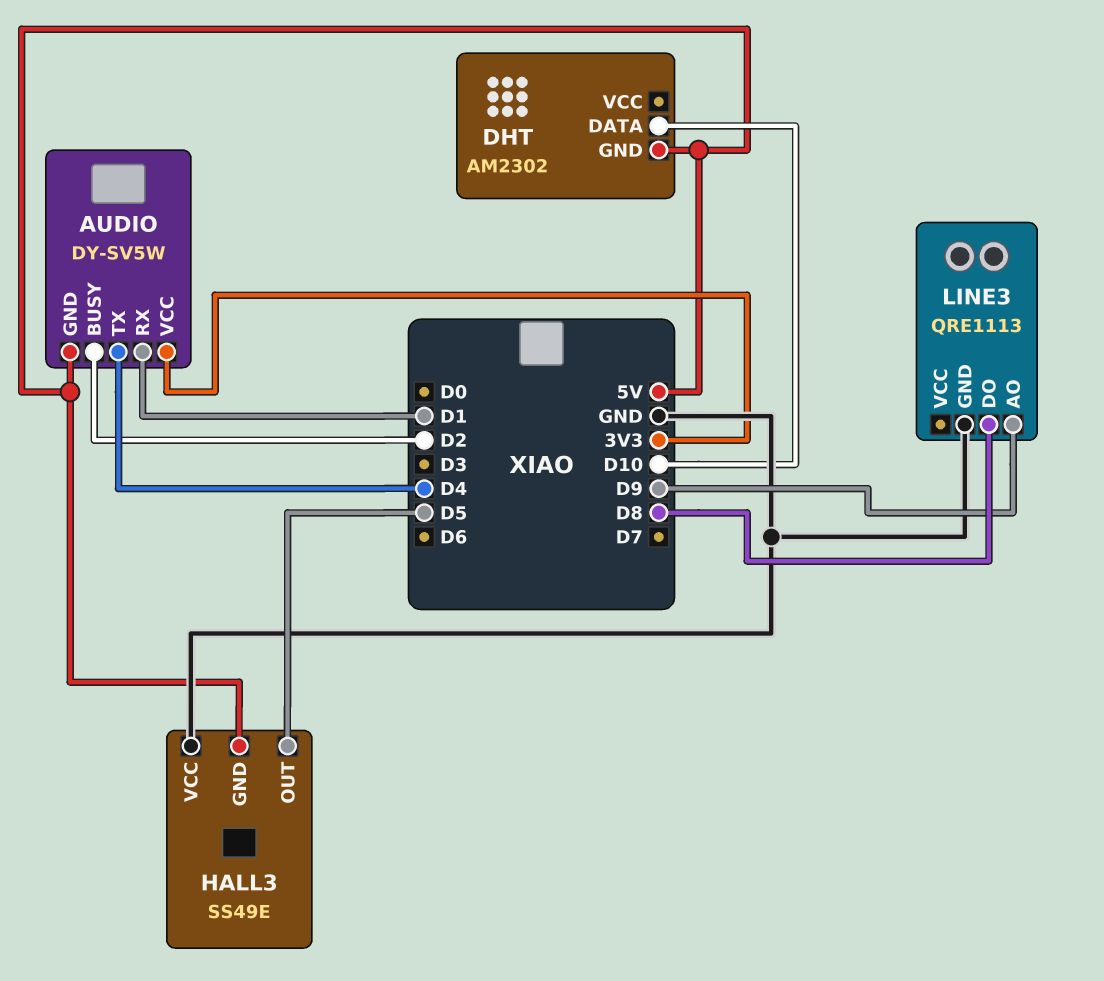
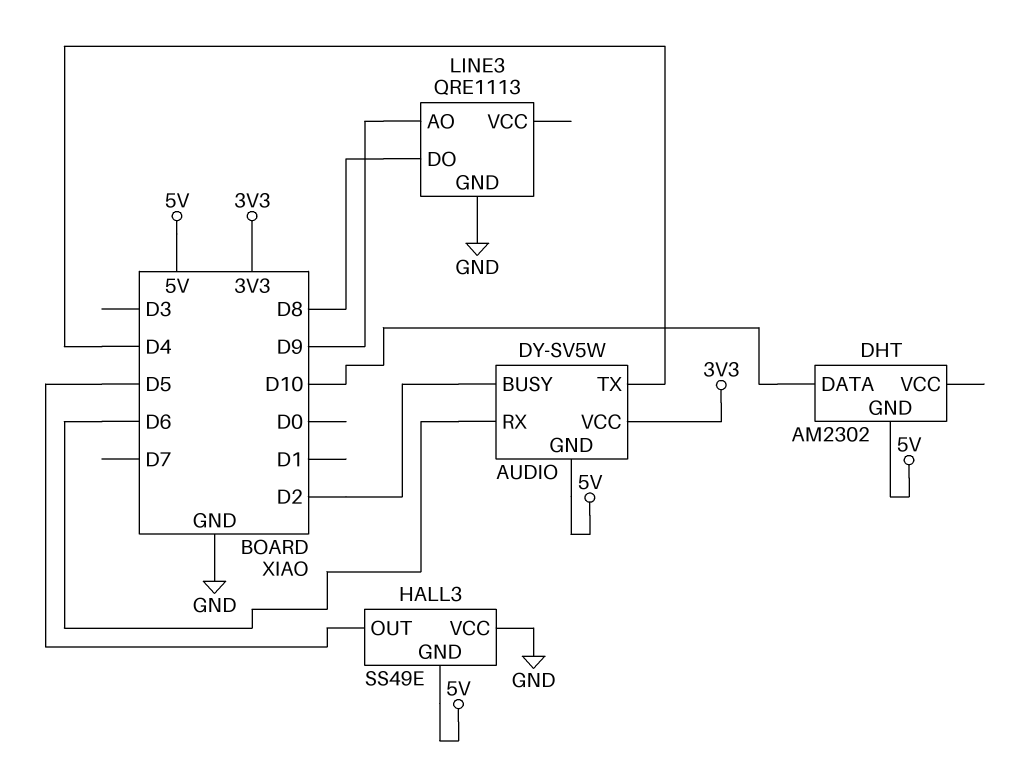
AUDIO pin RX: D1 -> D6

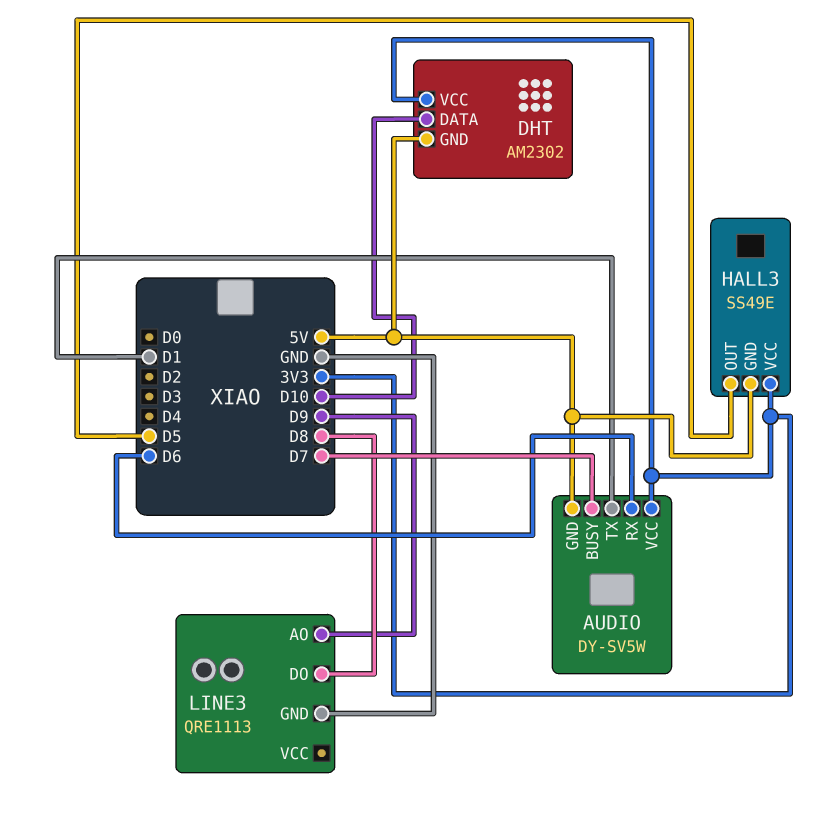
AUDIO pin BUSY: D2 -> D7
AUDIO pin TX: D4 -> D1
DHT pin VCC: none -> 3V3
HALL3 pin VCC: GND -> 3V3

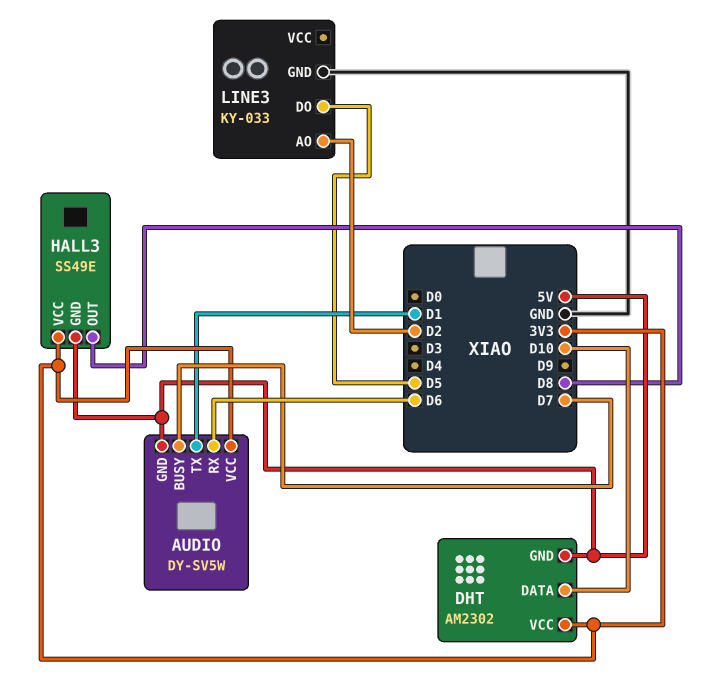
HALL3 pin OUT: D5 -> D8
LINE3: QRE1113 -> KY-033
LINE3 pin AO: D9 -> D2
LINE3 pin DO: D8 -> D5

